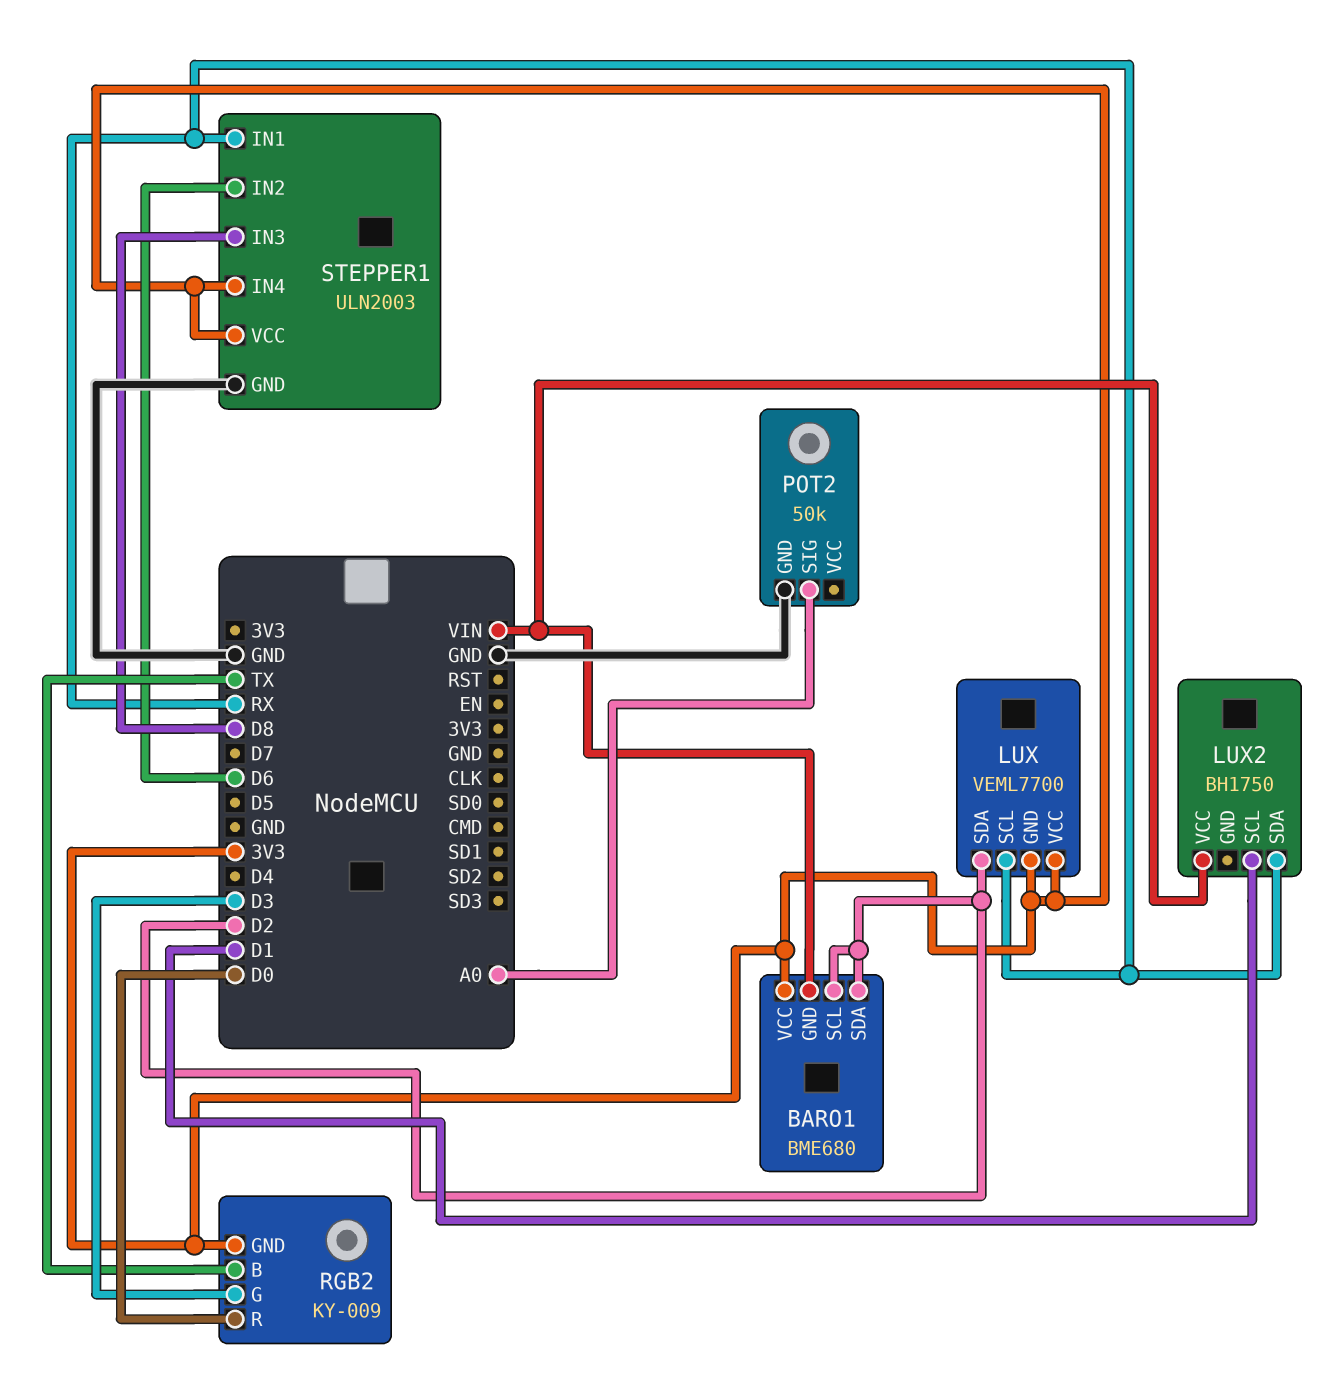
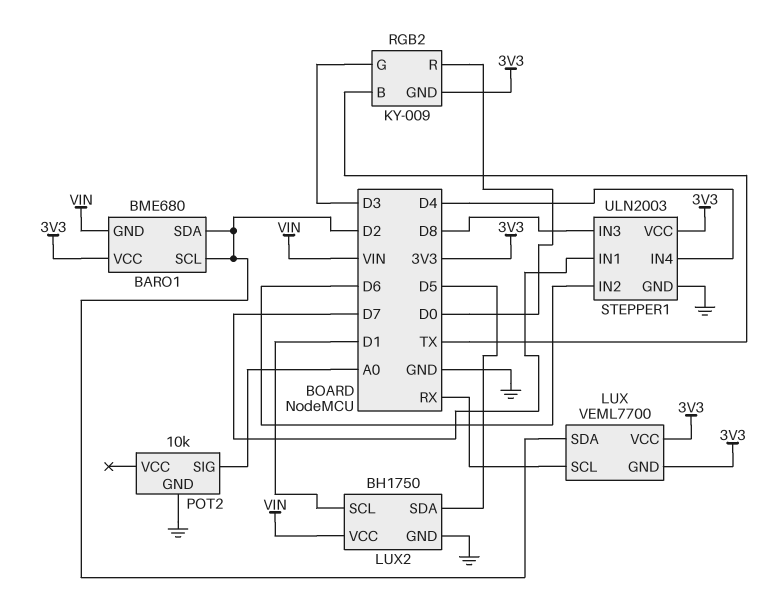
LUX2 pin GND: none -> GND
LUX2 pin SDA: RX -> D5
POT2: 50k -> 10k
STEPPER1 pin IN1: RX -> D7
STEPPER1 pin IN4: 3V3 -> D4

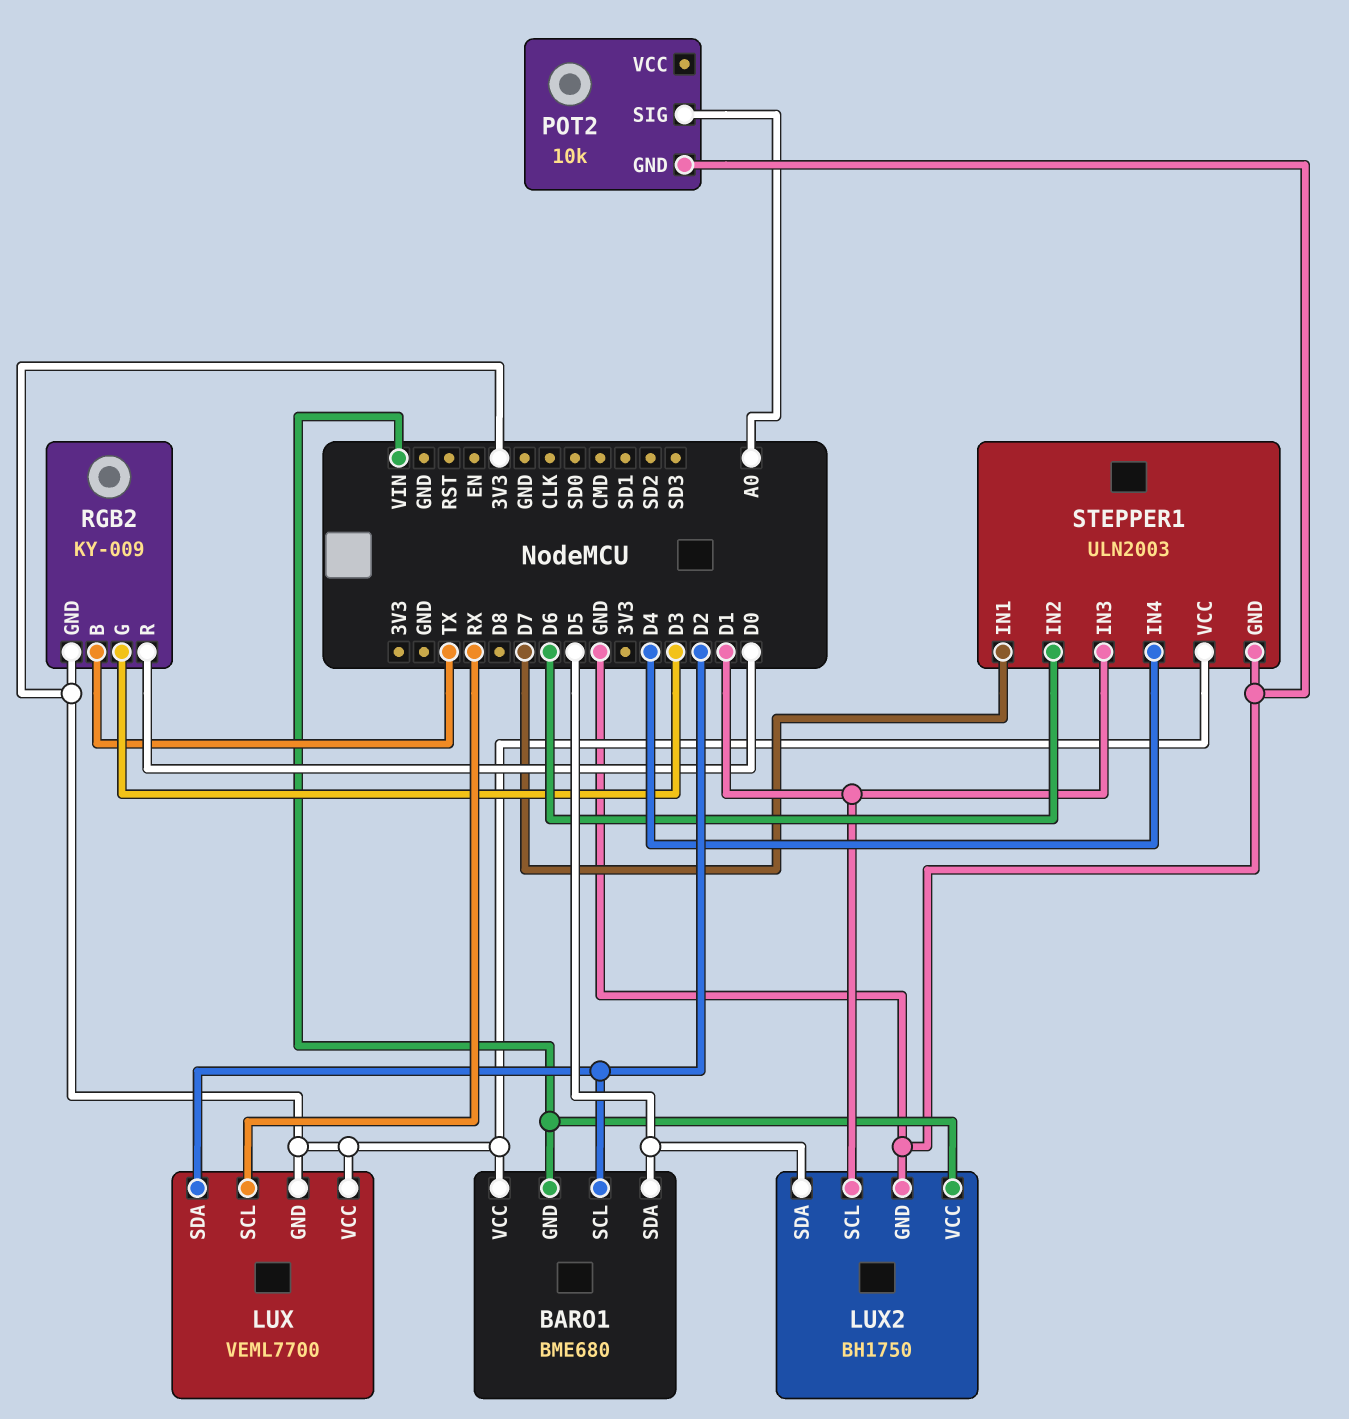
BARO1 pin SDA: D2 -> D5
STEPPER1 pin IN3: D8 -> D1

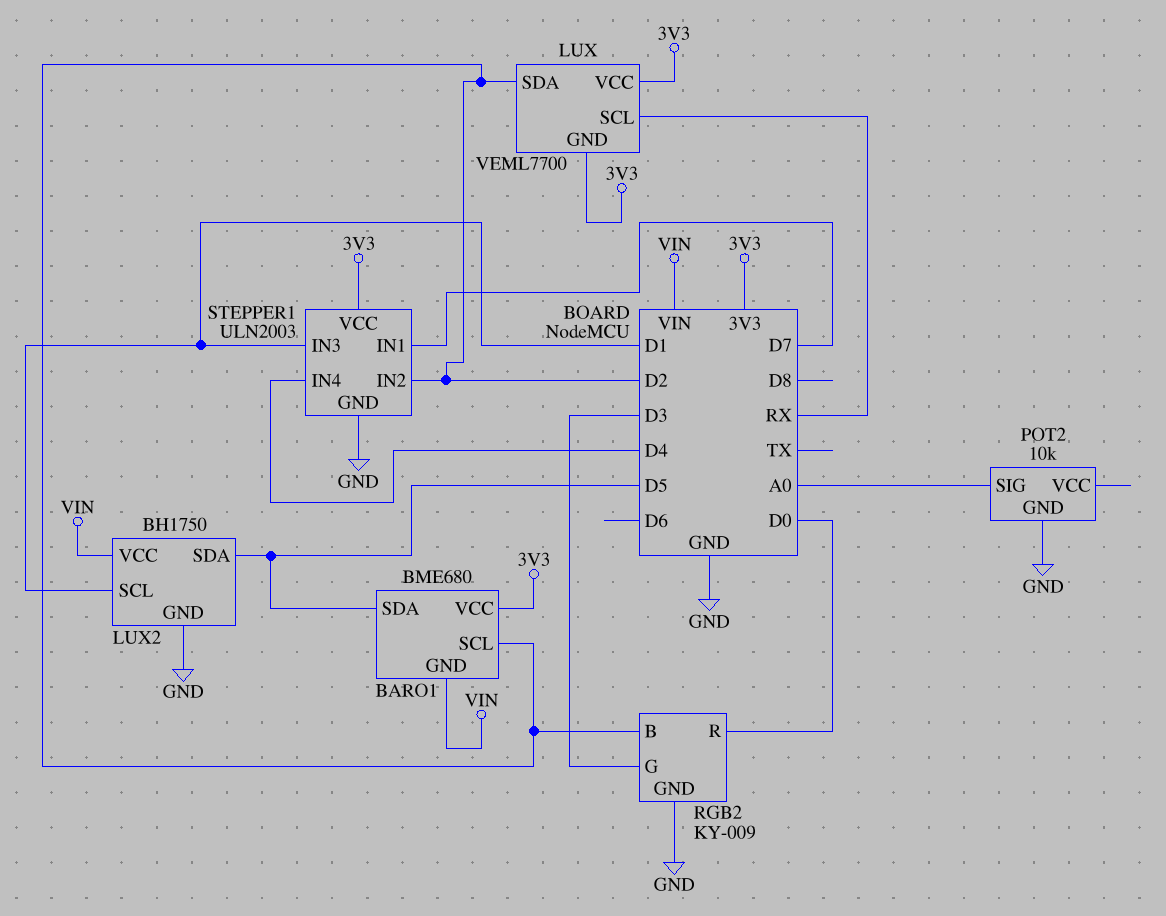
RGB2 pin B: TX -> D2
RGB2 pin GND: 3V3 -> GND
STEPPER1 pin IN2: D6 -> D2

